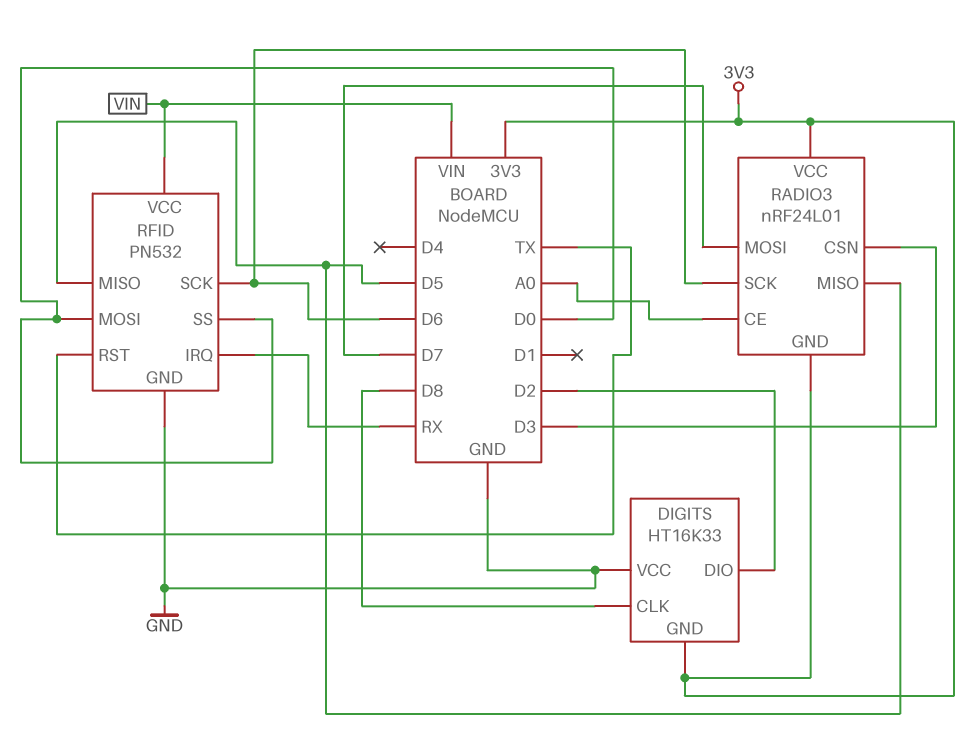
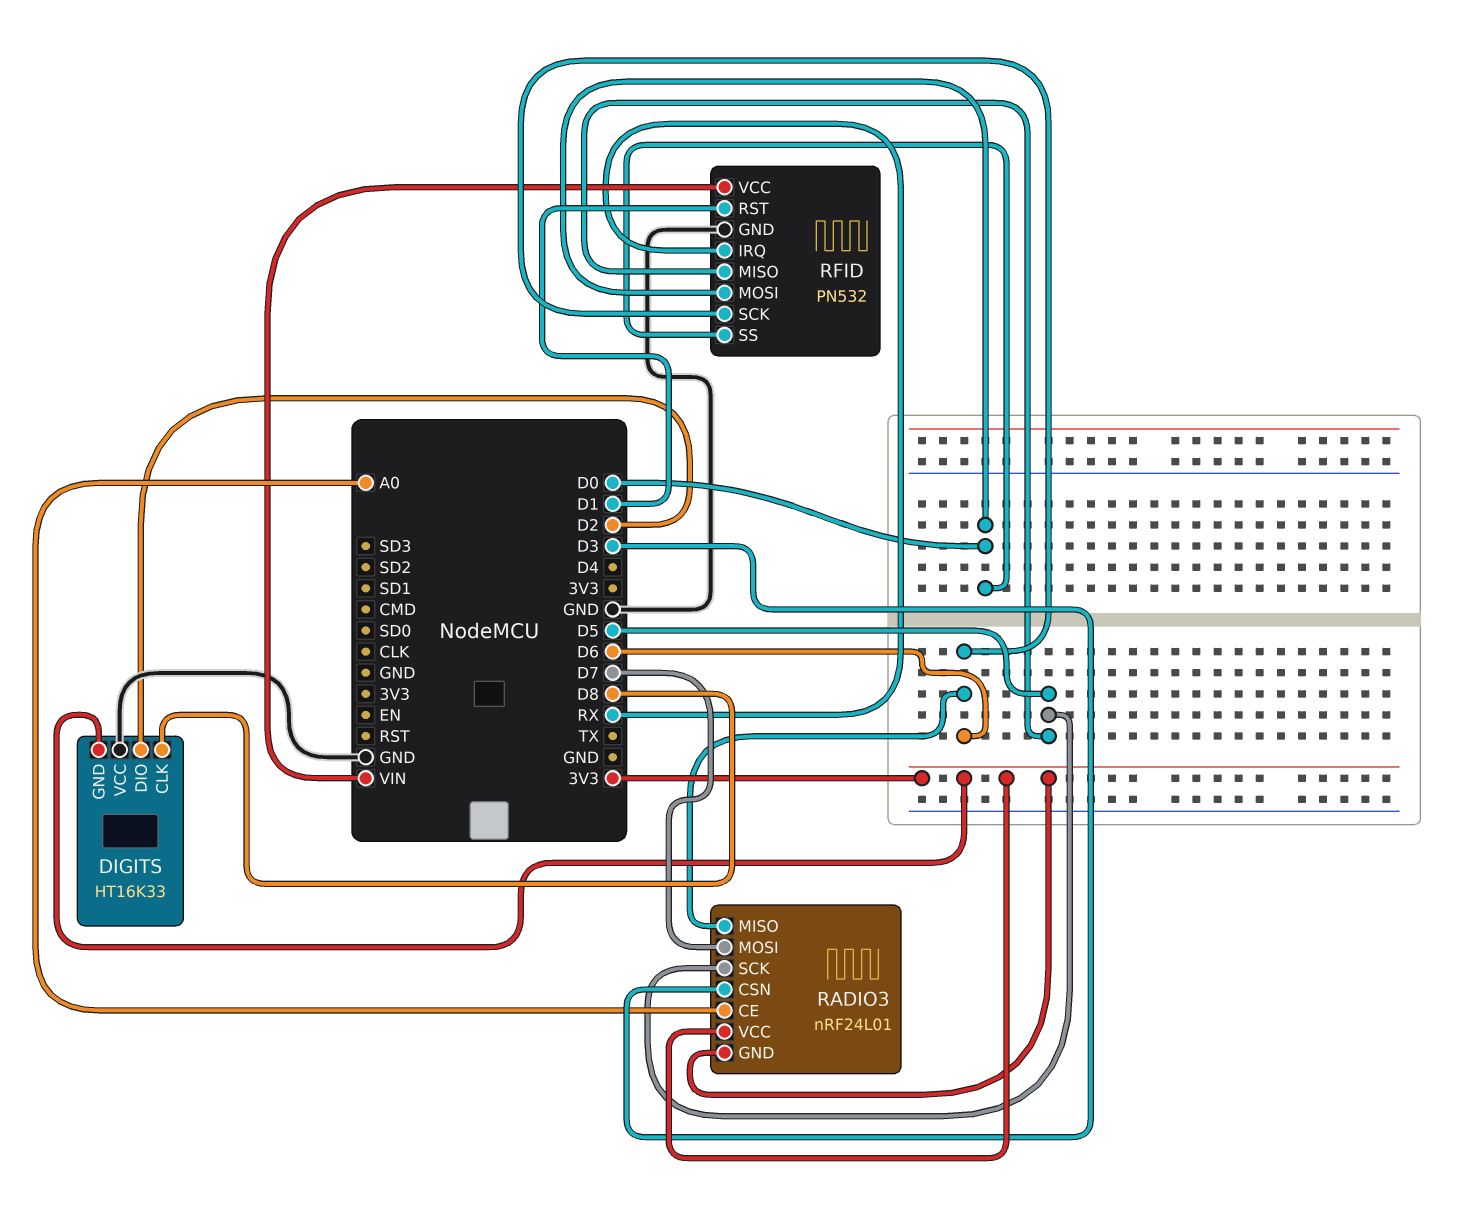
RADIO3 pin MISO: D5 -> D6
RADIO3 pin SCK: D6 -> D5
RFID pin RST: TX -> D1

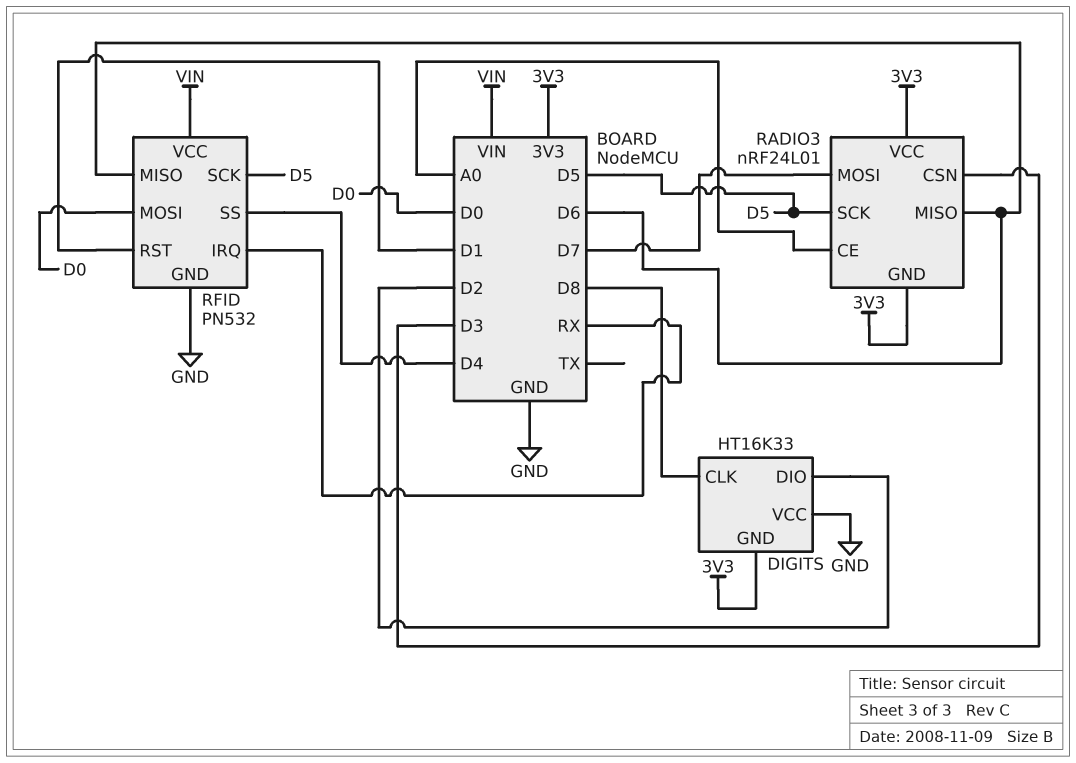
RFID pin MISO: D5 -> D6
RFID pin SCK: D6 -> D5
RFID pin SS: D0 -> D4

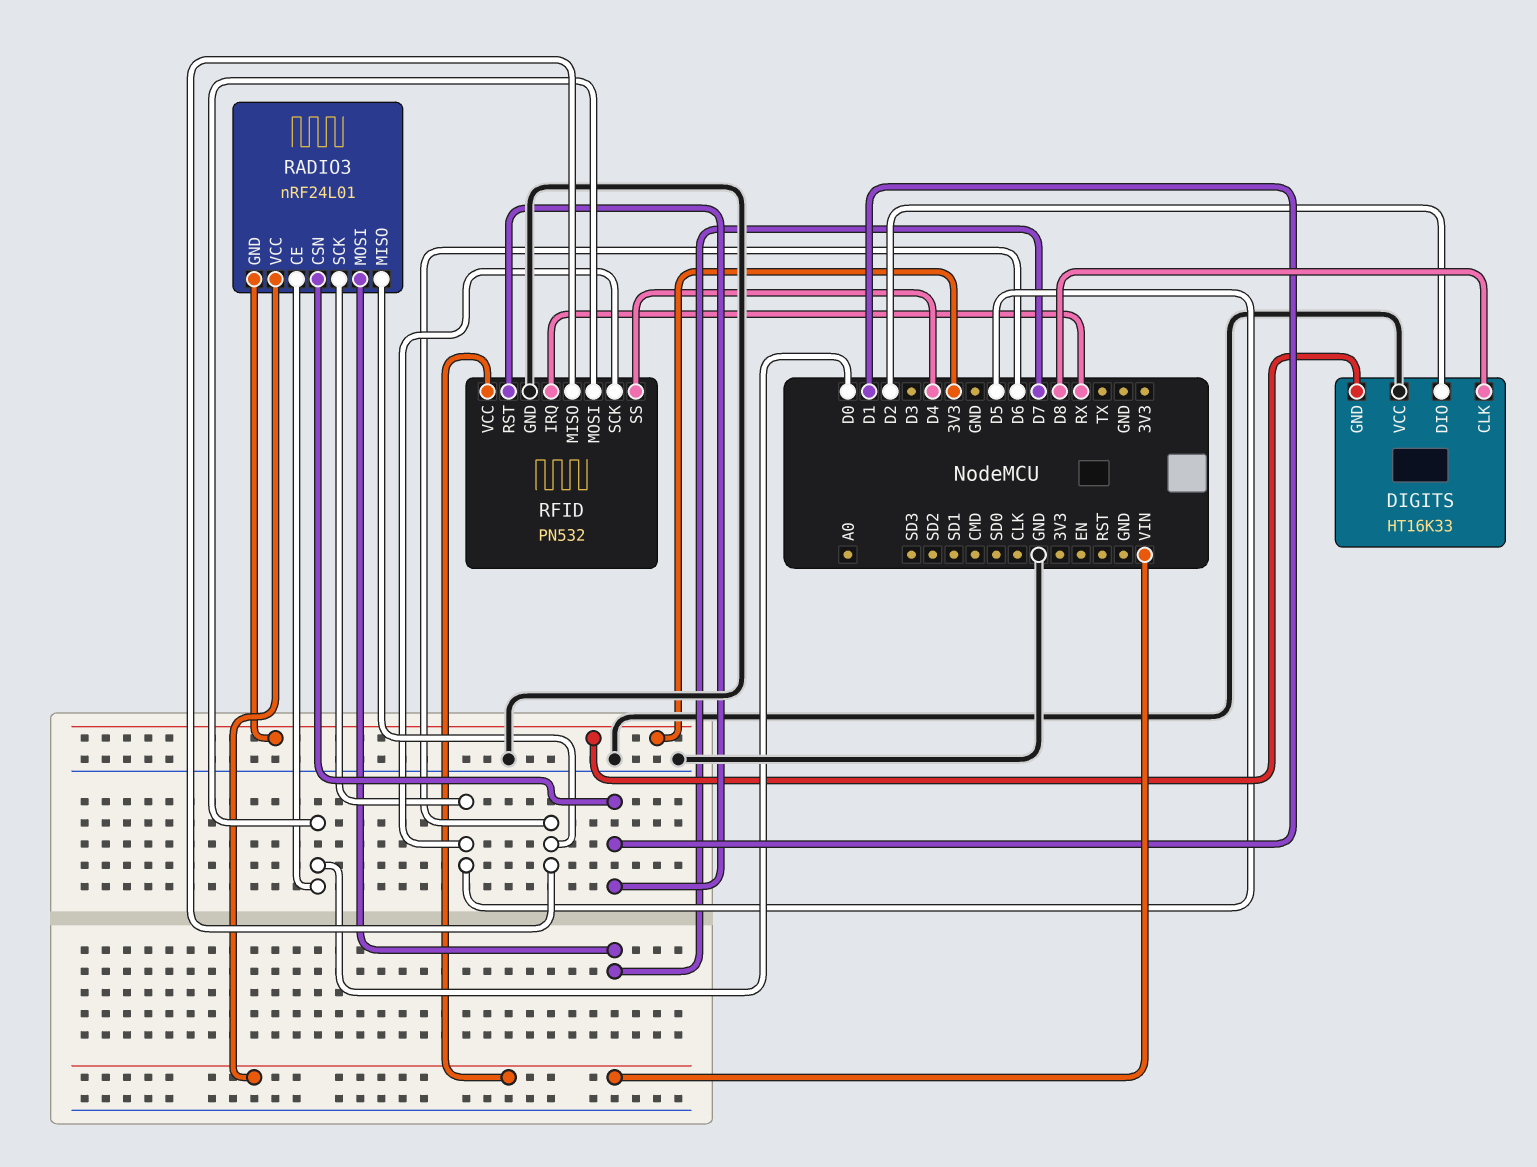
RADIO3 pin CE: A0 -> D0
RADIO3 pin CSN: D3 -> D1
RADIO3 pin VCC: 3V3 -> VIN

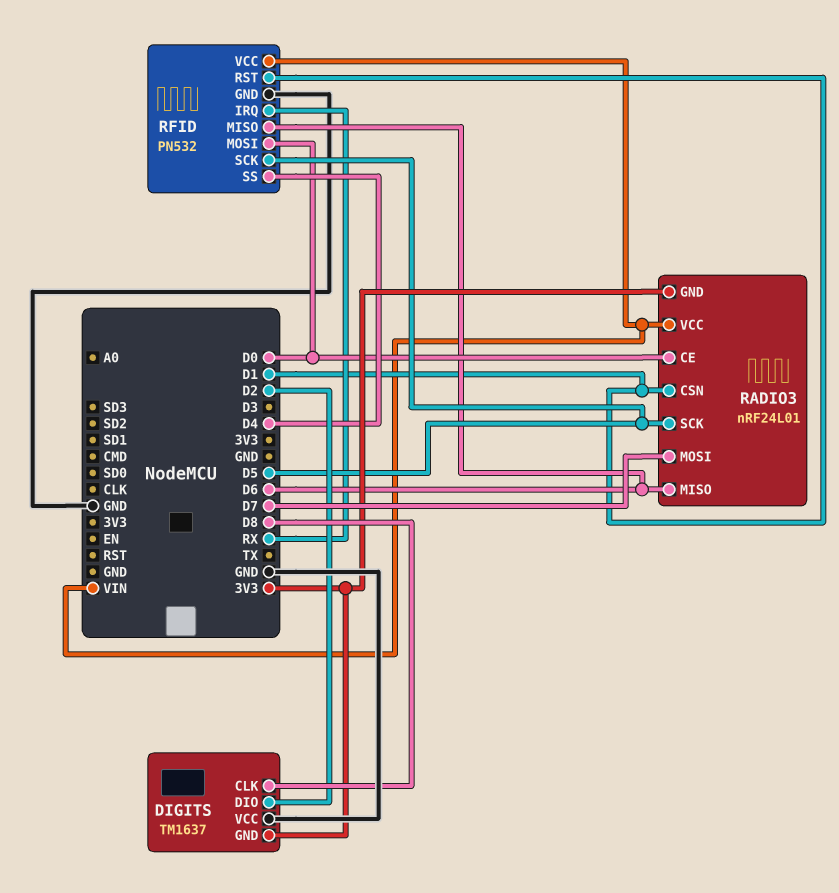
DIGITS: HT16K33 -> TM1637

